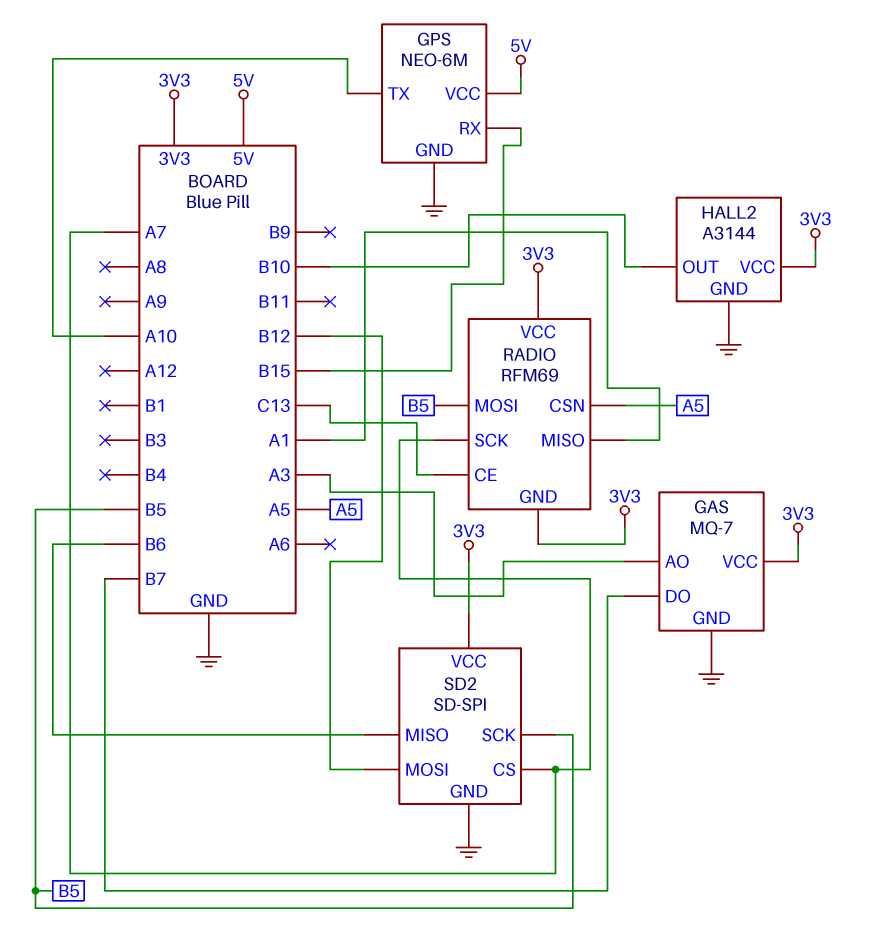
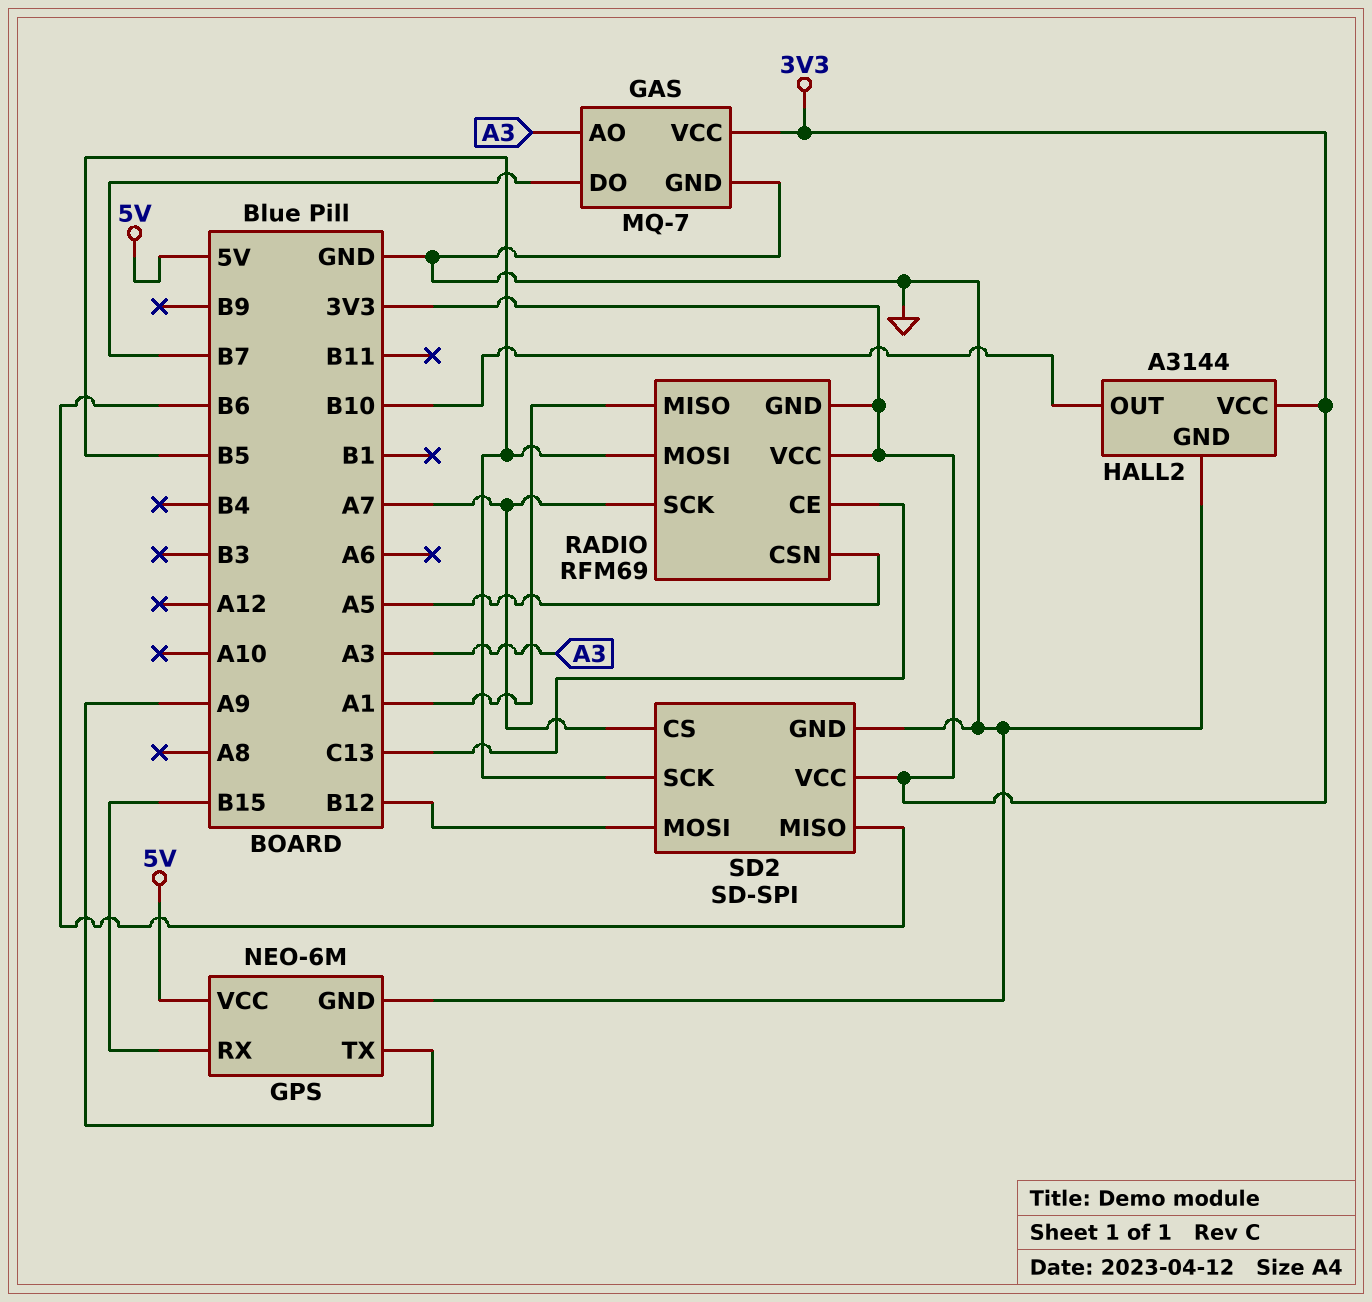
GPS pin TX: A10 -> A9

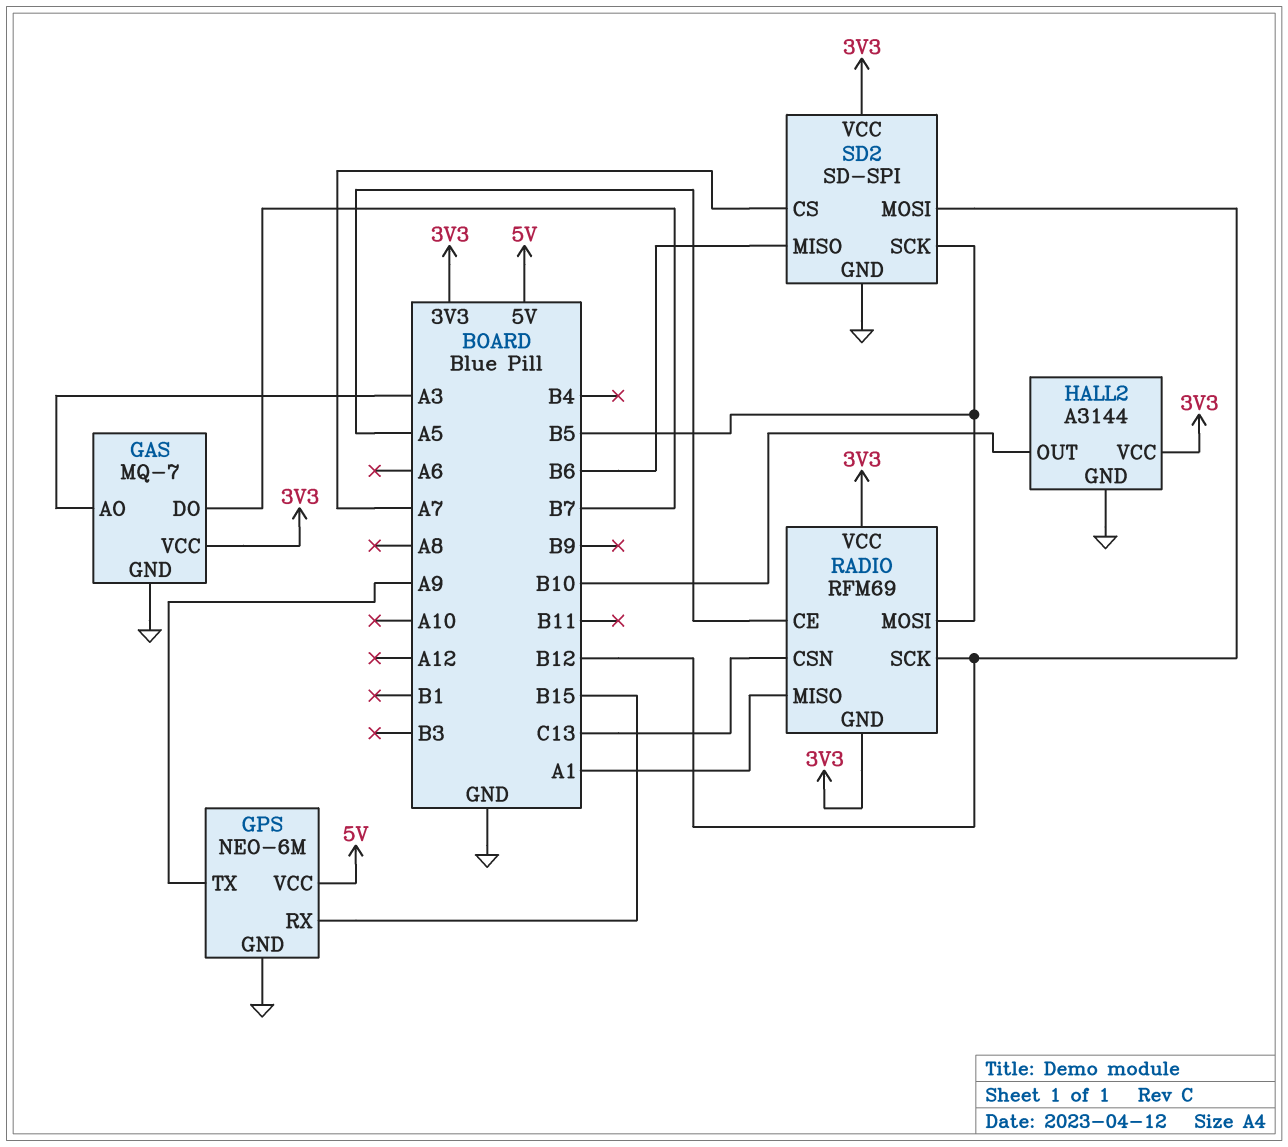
RADIO pin CE: C13 -> A5
RADIO pin CSN: A5 -> C13
RADIO pin SCK: A7 -> B12

